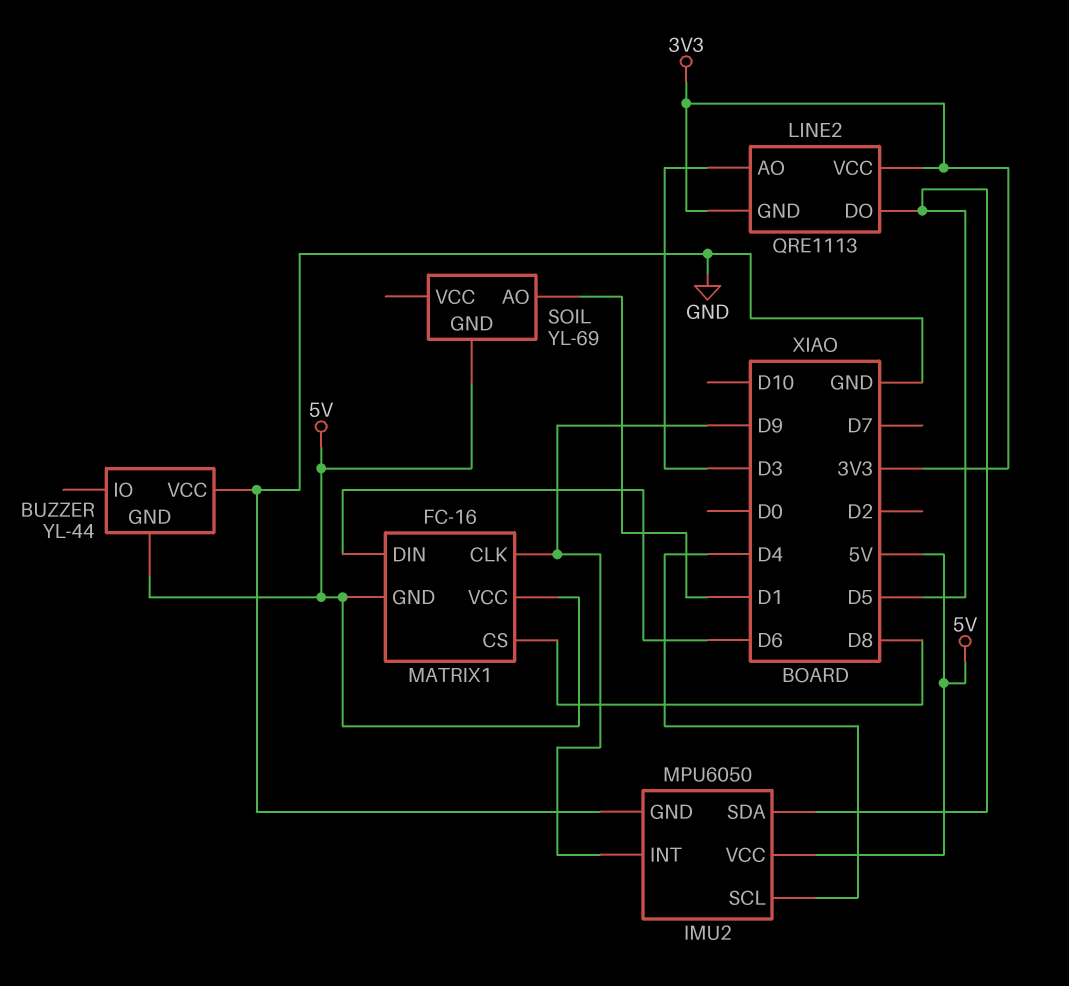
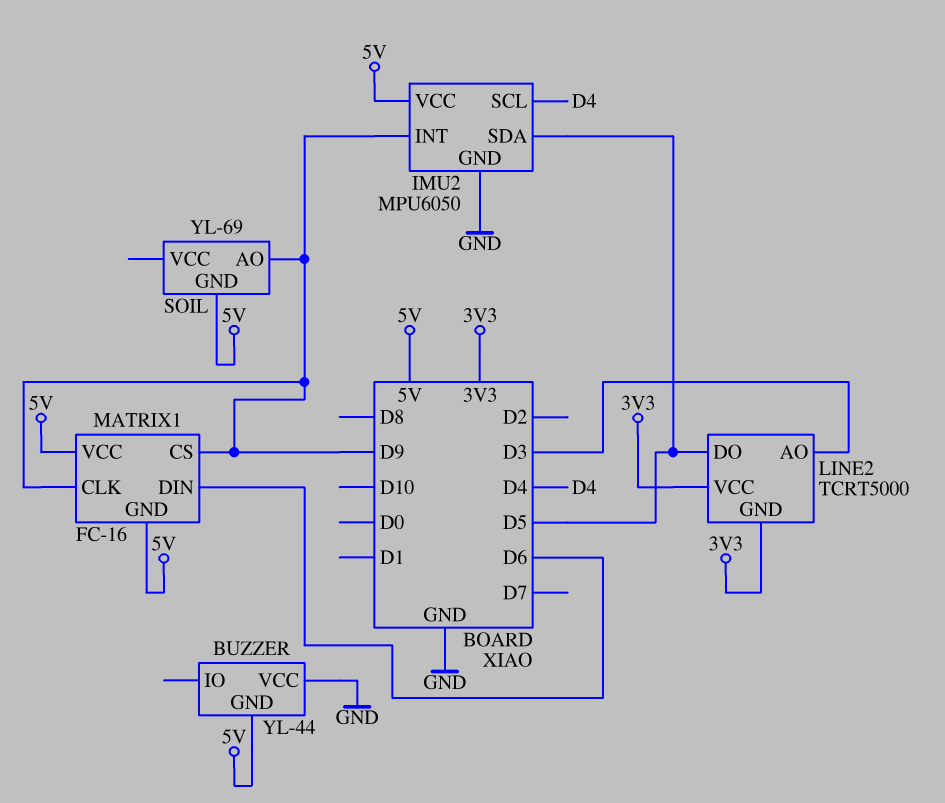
LINE2: QRE1113 -> TCRT5000
MATRIX1 pin CS: D8 -> D9
SOIL pin AO: D1 -> D9

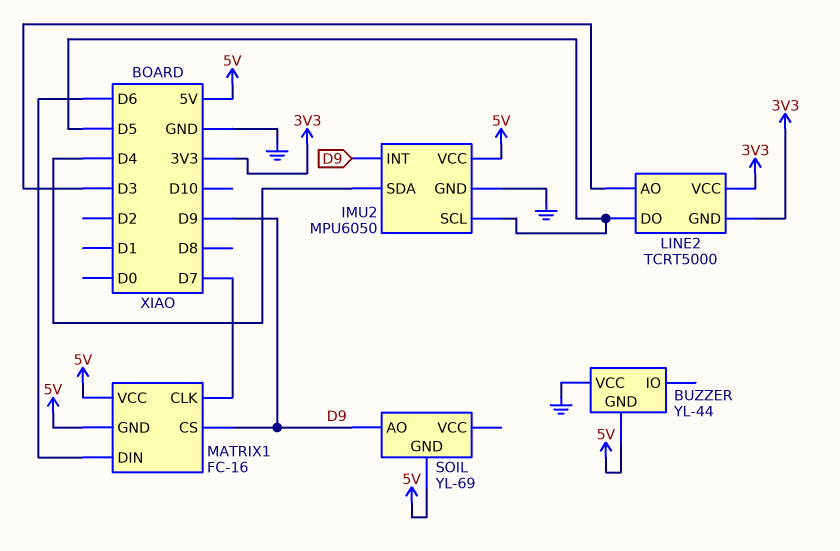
IMU2 pin SCL: D4 -> D5
IMU2 pin SDA: D5 -> D4
MATRIX1 pin CLK: D9 -> D7

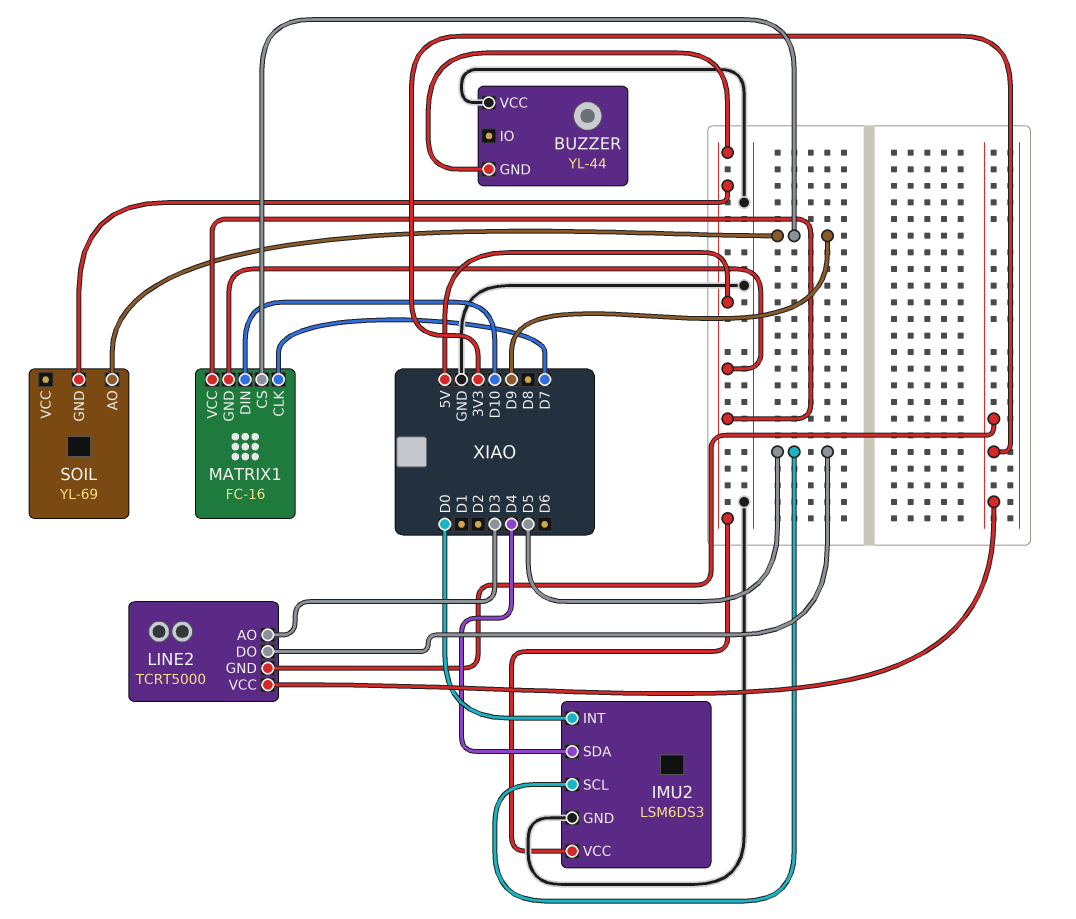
IMU2: MPU6050 -> LSM6DS3
IMU2 pin INT: D9 -> D0
MATRIX1 pin DIN: D6 -> D10

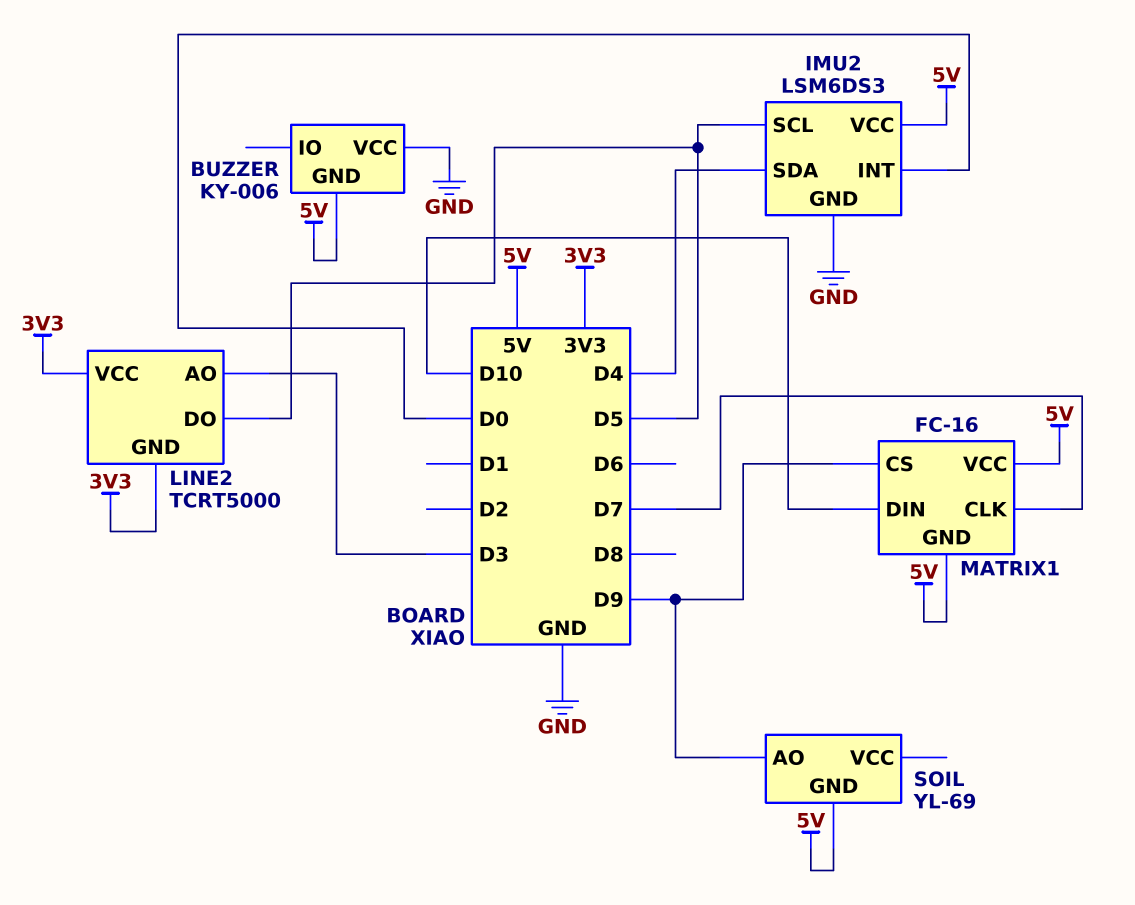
BUZZER: YL-44 -> KY-006

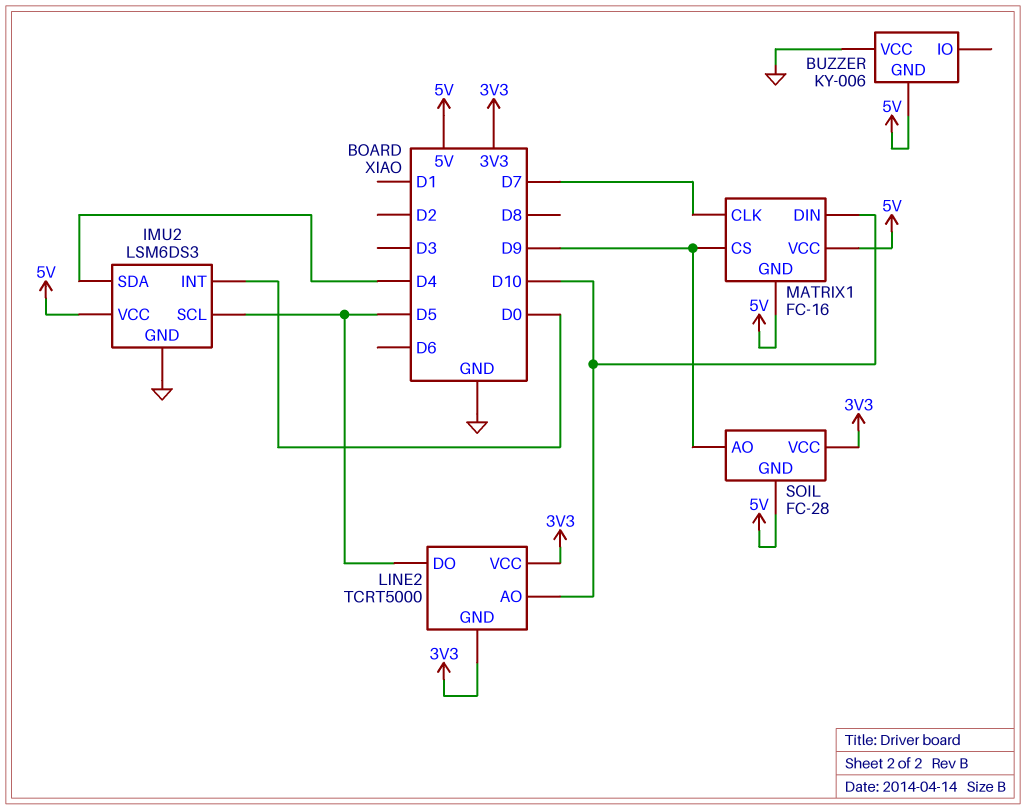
LINE2 pin AO: D3 -> D10
SOIL: YL-69 -> FC-28
SOIL pin VCC: none -> 3V3

